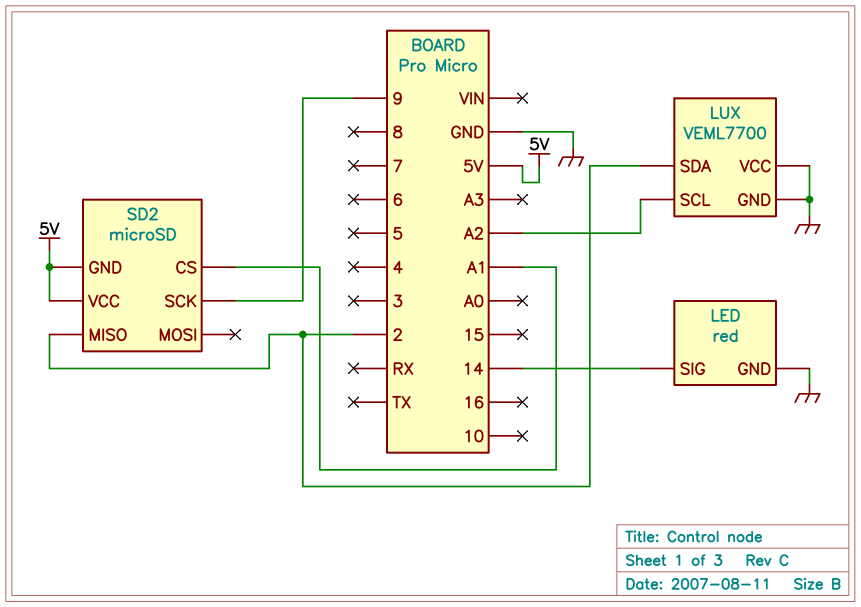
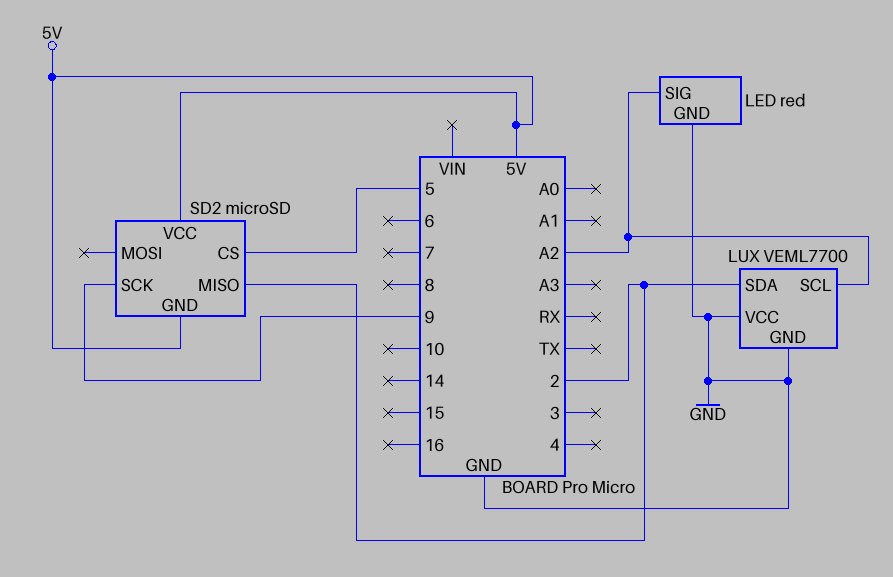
LED pin SIG: 14 -> A2
SD2 pin CS: A1 -> 5

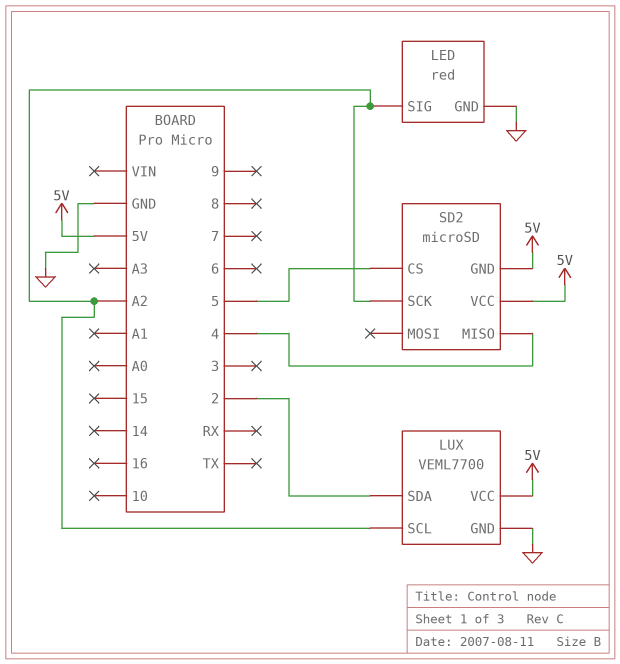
LUX pin VCC: GND -> 5V
SD2 pin MISO: 2 -> 4
SD2 pin SCK: 9 -> A2

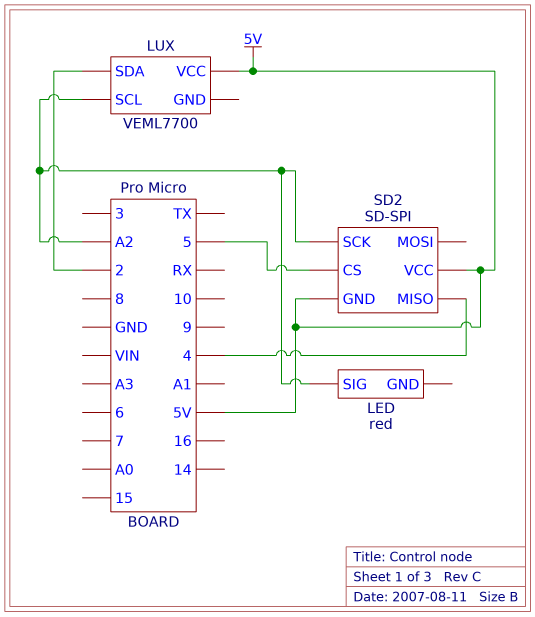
LED pin GND: GND -> none
LUX pin GND: GND -> none
SD2: microSD -> SD-SPI

